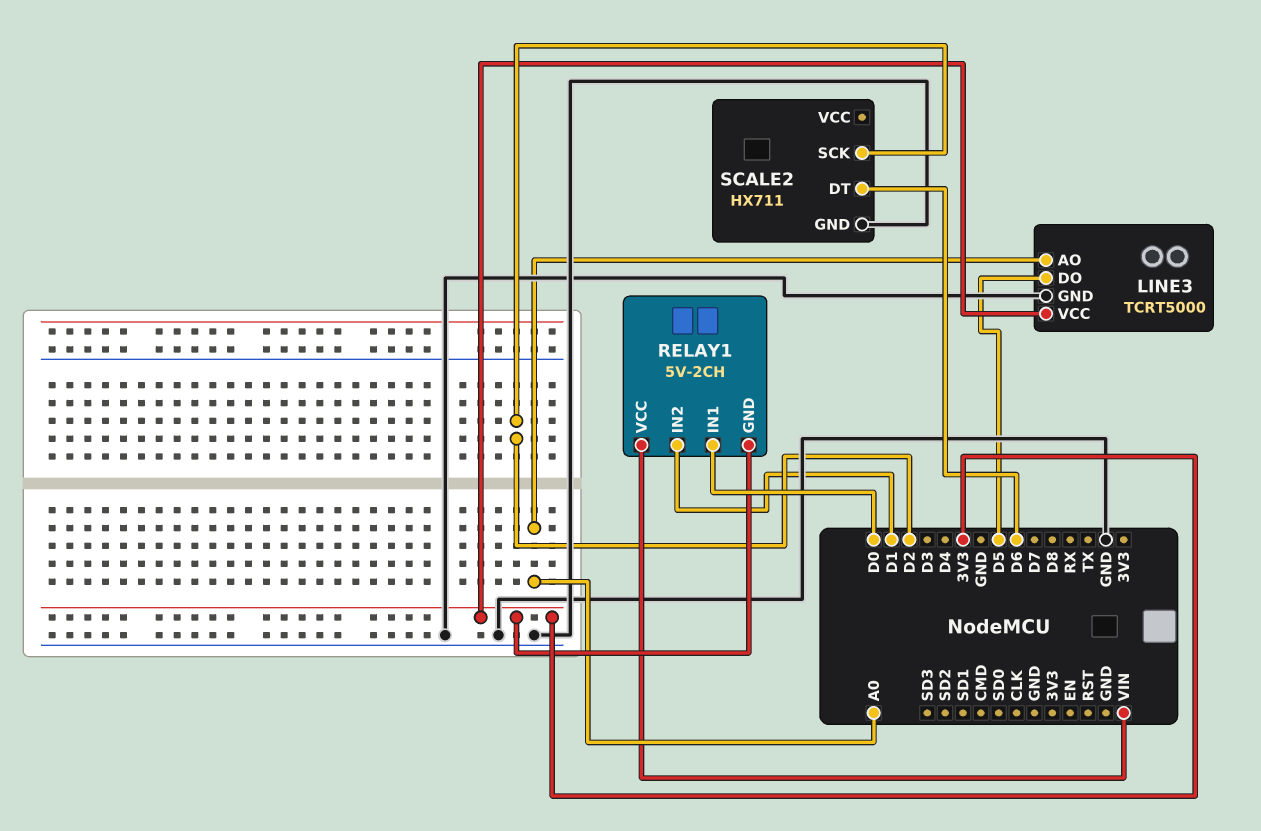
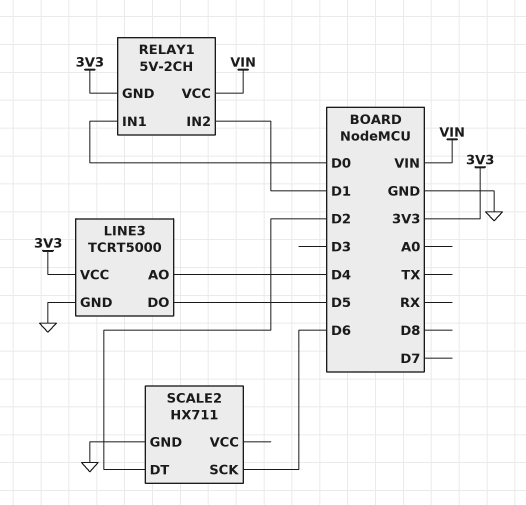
LINE3 pin AO: A0 -> D4
SCALE2 pin DT: D6 -> D2
SCALE2 pin SCK: D2 -> D6

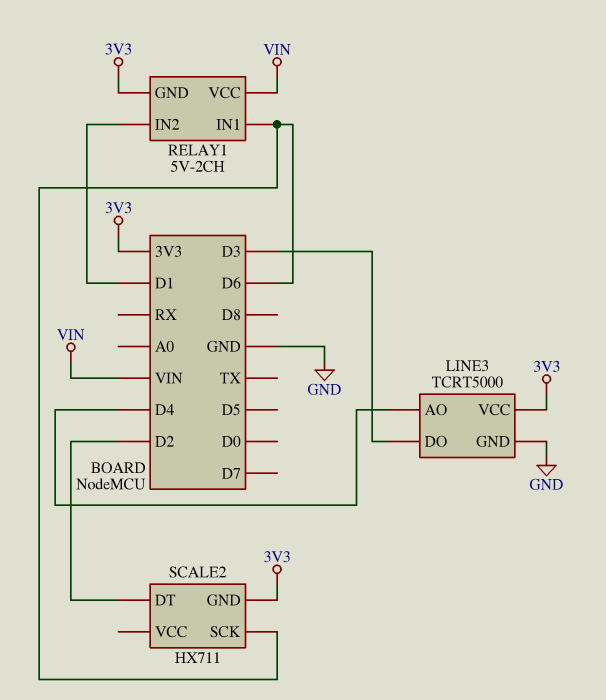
LINE3 pin DO: D5 -> D3
RELAY1 pin IN1: D0 -> D6
SCALE2 pin GND: GND -> 3V3

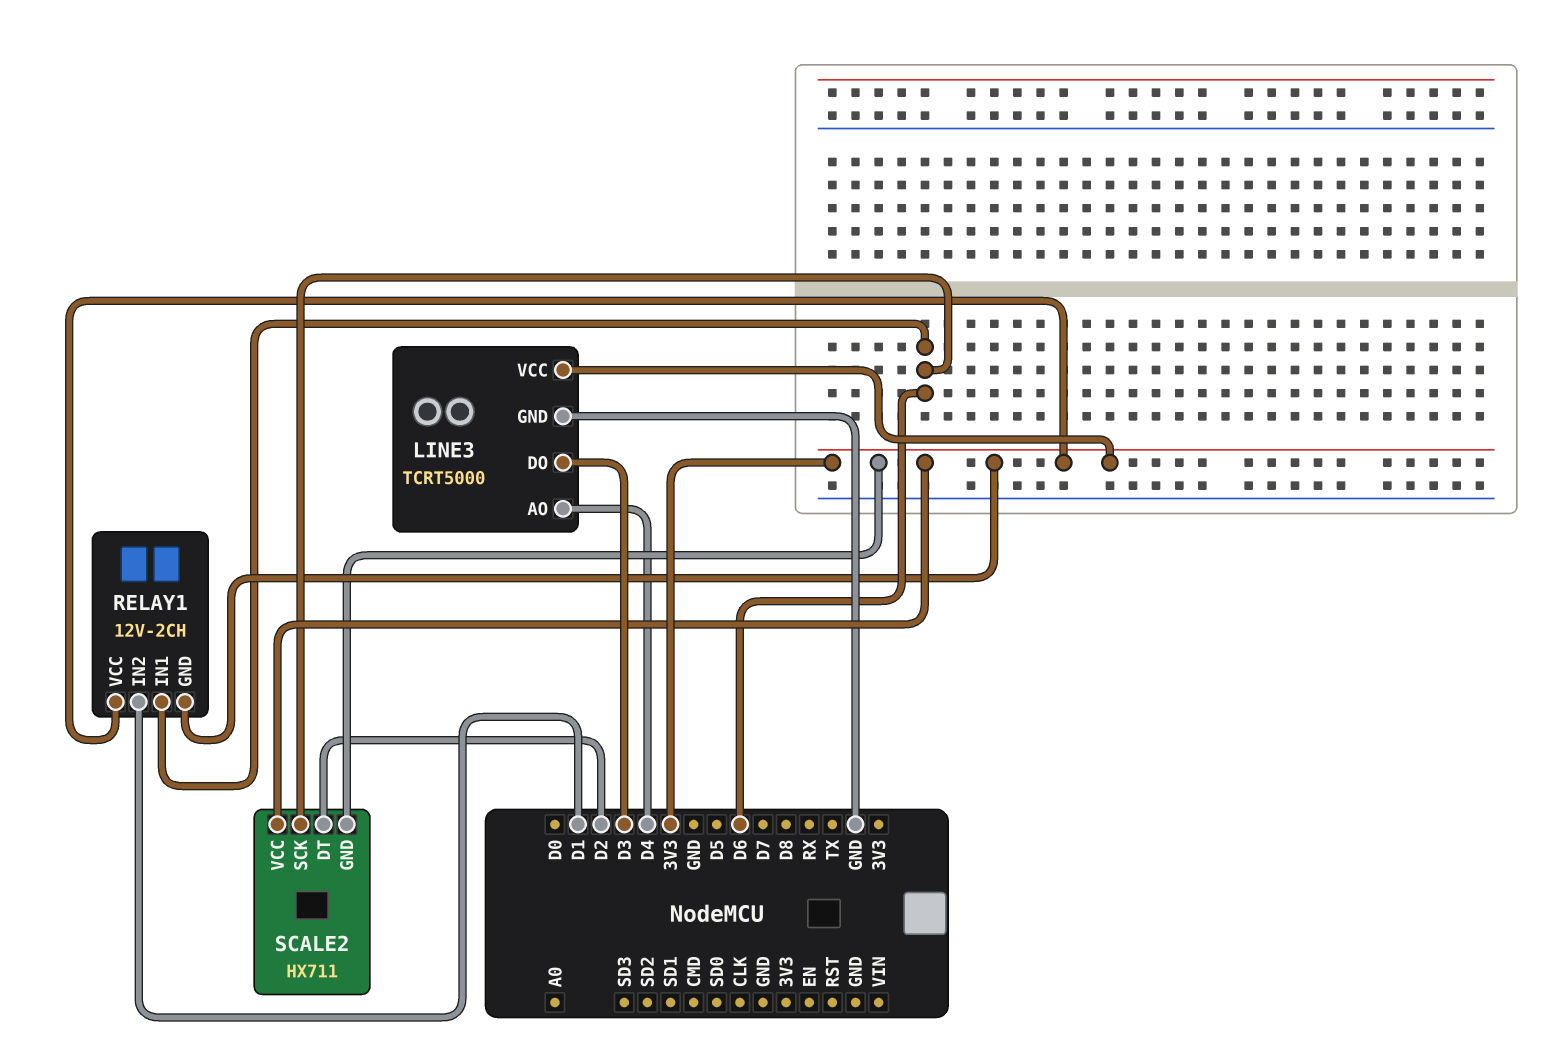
RELAY1: 5V-2CH -> 12V-2CH
RELAY1 pin VCC: VIN -> 3V3
SCALE2 pin VCC: none -> 3V3

